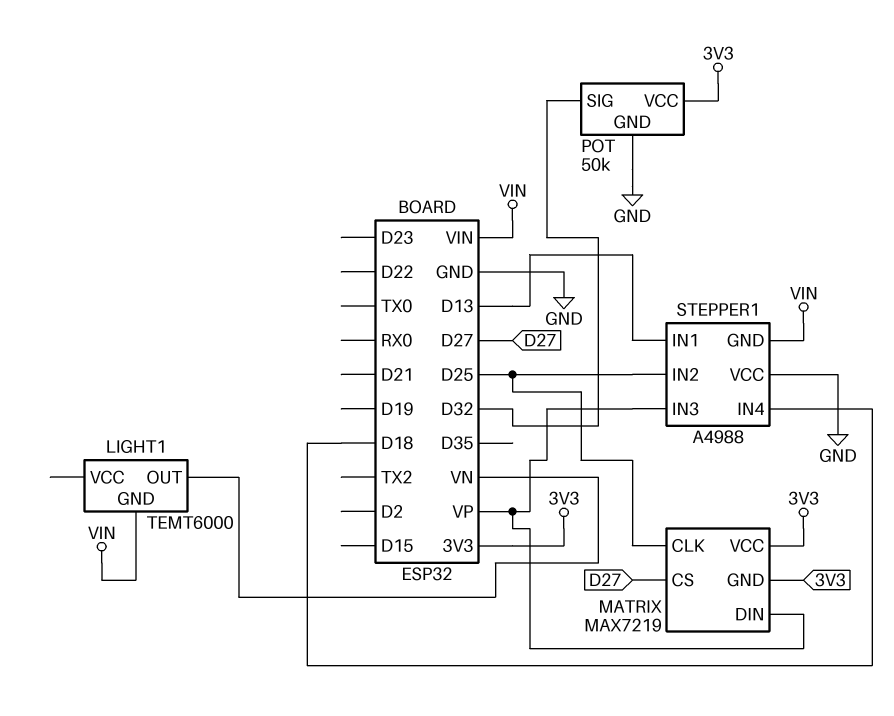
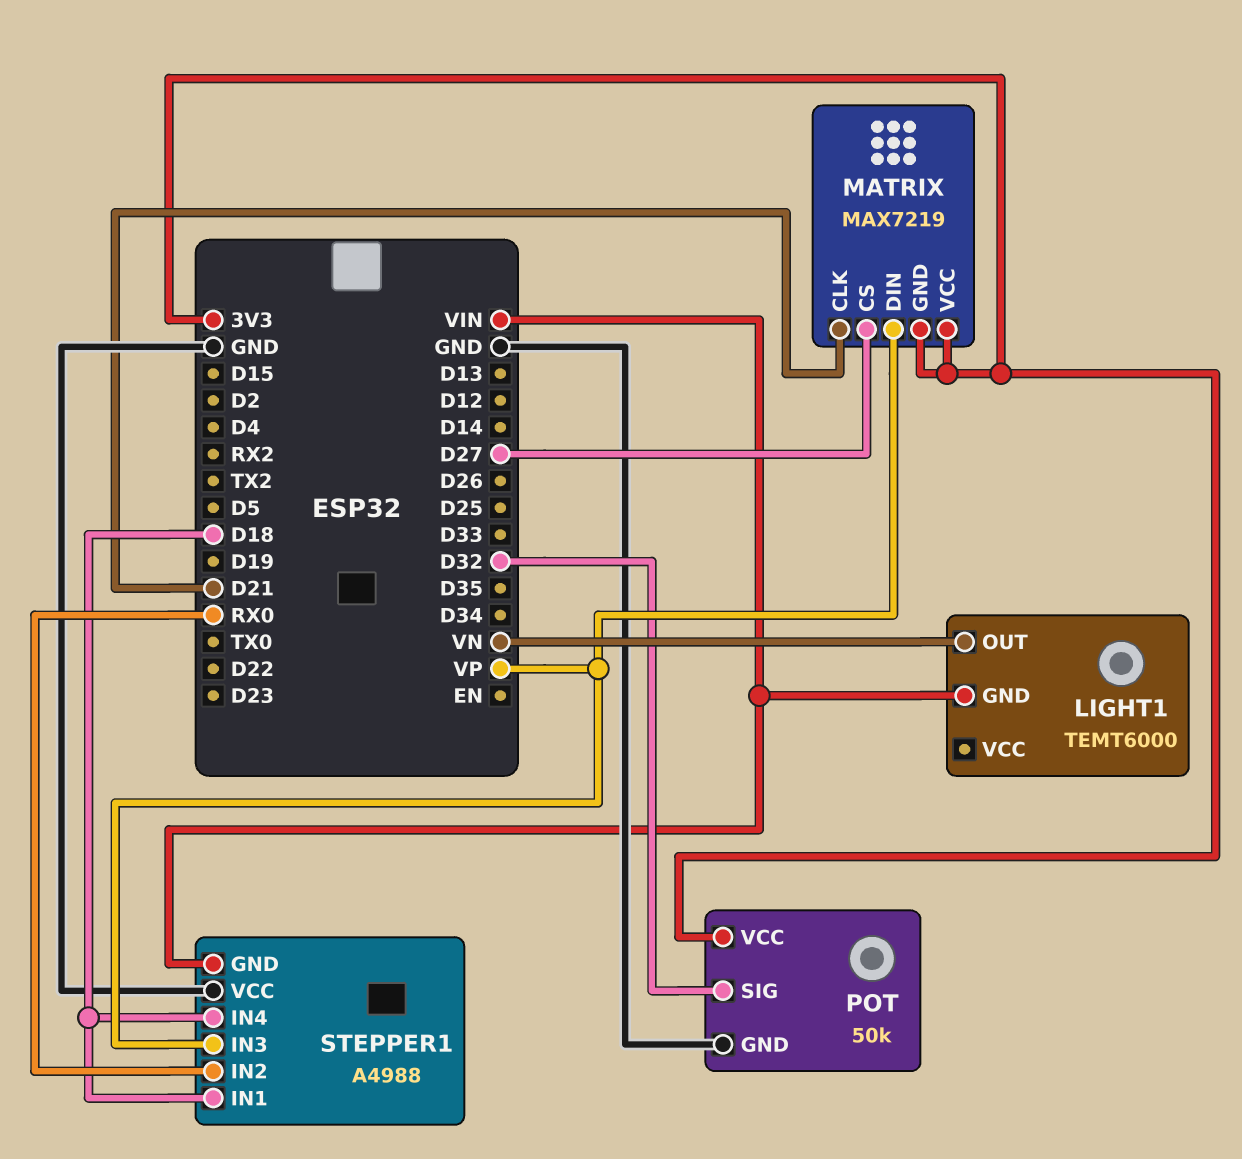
MATRIX pin CLK: D25 -> D21
STEPPER1 pin IN1: D13 -> D18
STEPPER1 pin IN2: D25 -> RX0

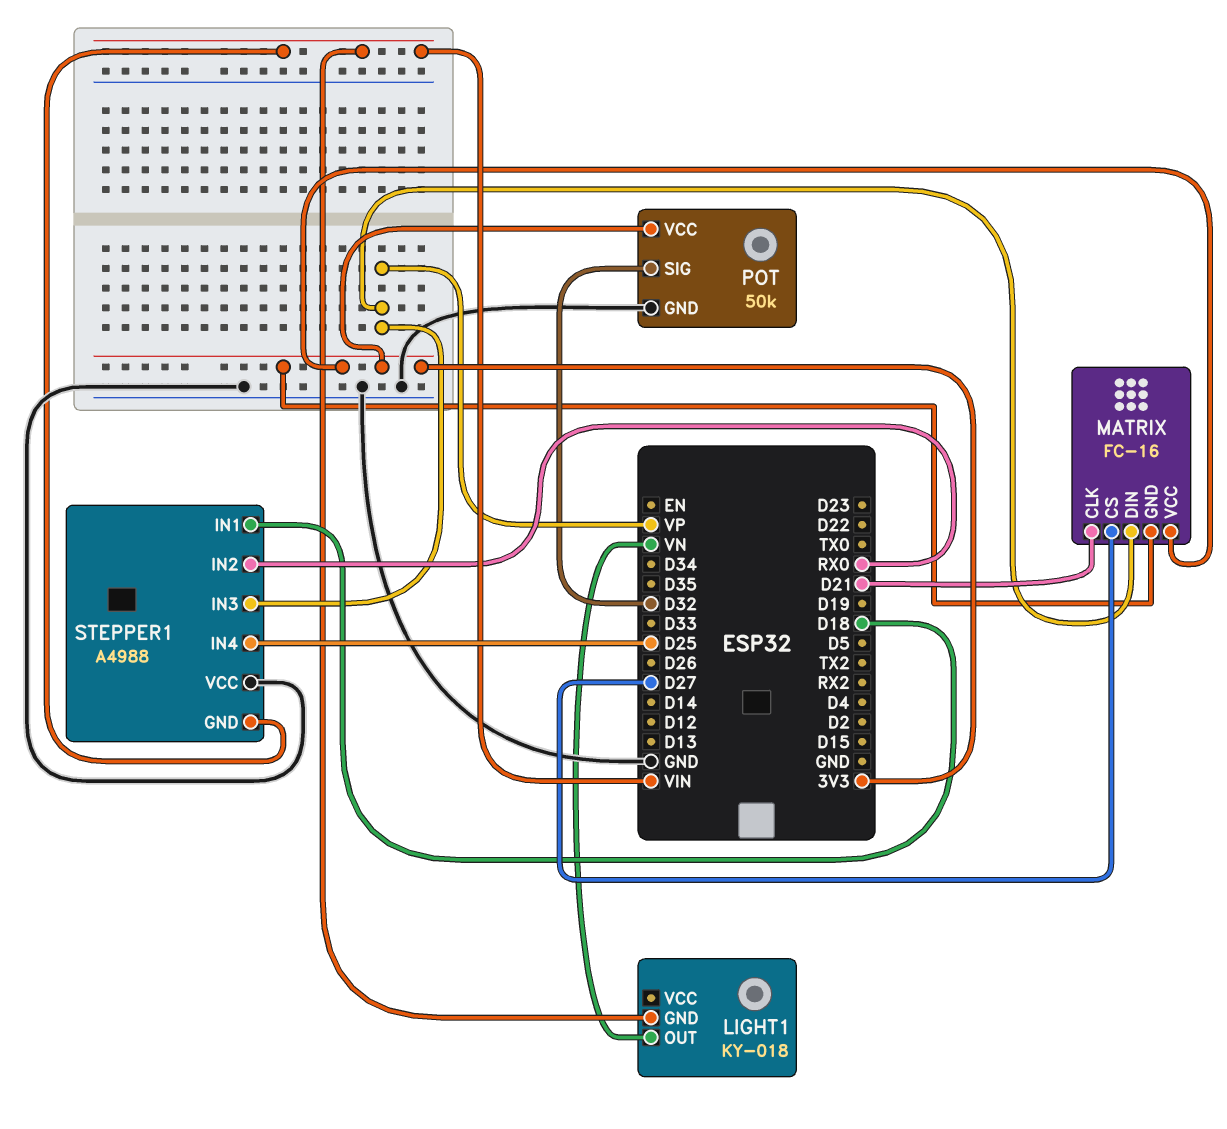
LIGHT1: TEMT6000 -> KY-018
MATRIX: MAX7219 -> FC-16
STEPPER1 pin IN4: D18 -> D25

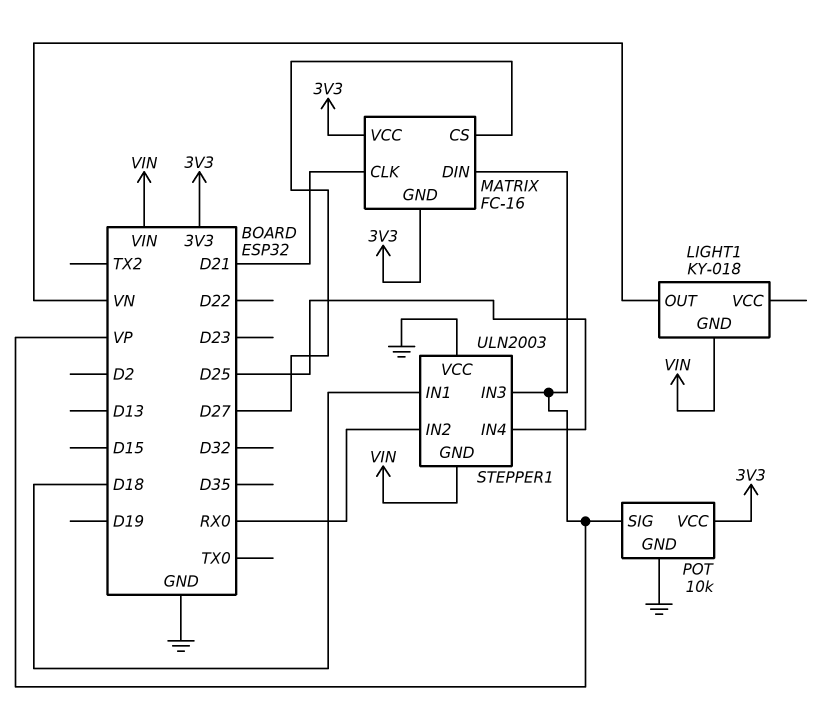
POT: 50k -> 10k
POT pin SIG: D32 -> VP
STEPPER1: A4988 -> ULN2003

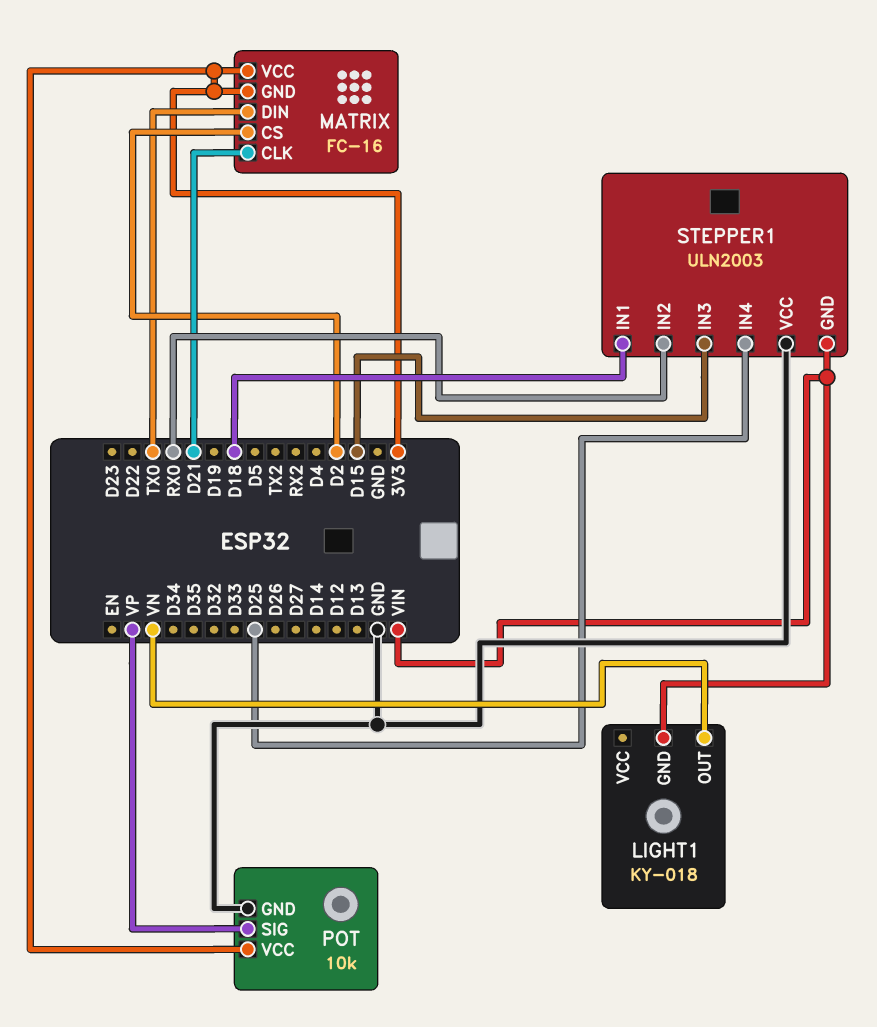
MATRIX pin CS: D27 -> D2
MATRIX pin DIN: VP -> TX0
STEPPER1 pin IN3: VP -> D15

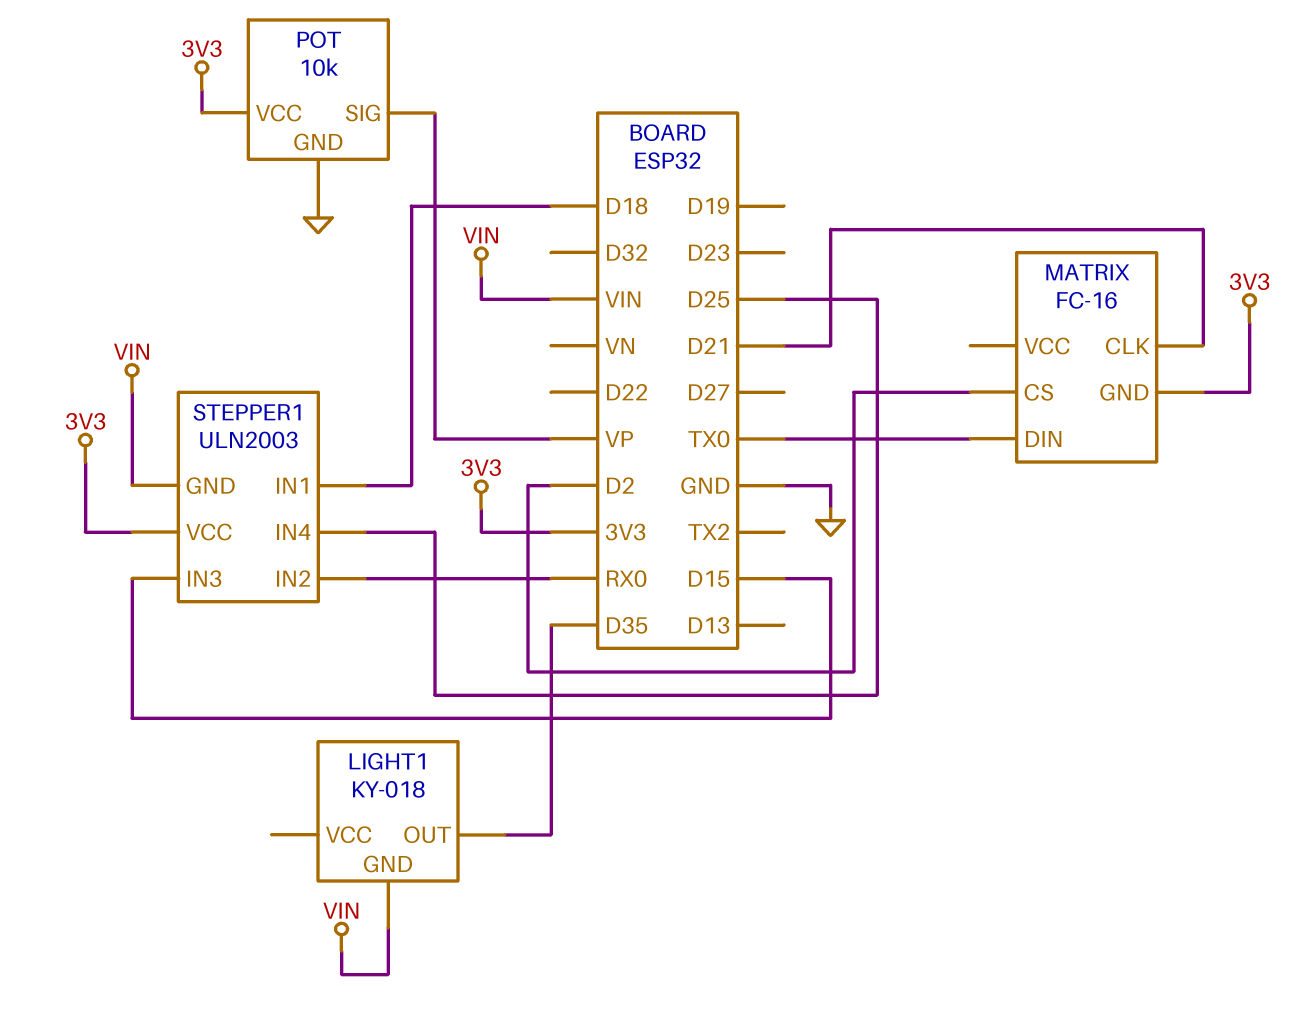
LIGHT1 pin OUT: VN -> D35
MATRIX pin VCC: 3V3 -> none
STEPPER1 pin VCC: GND -> 3V3

